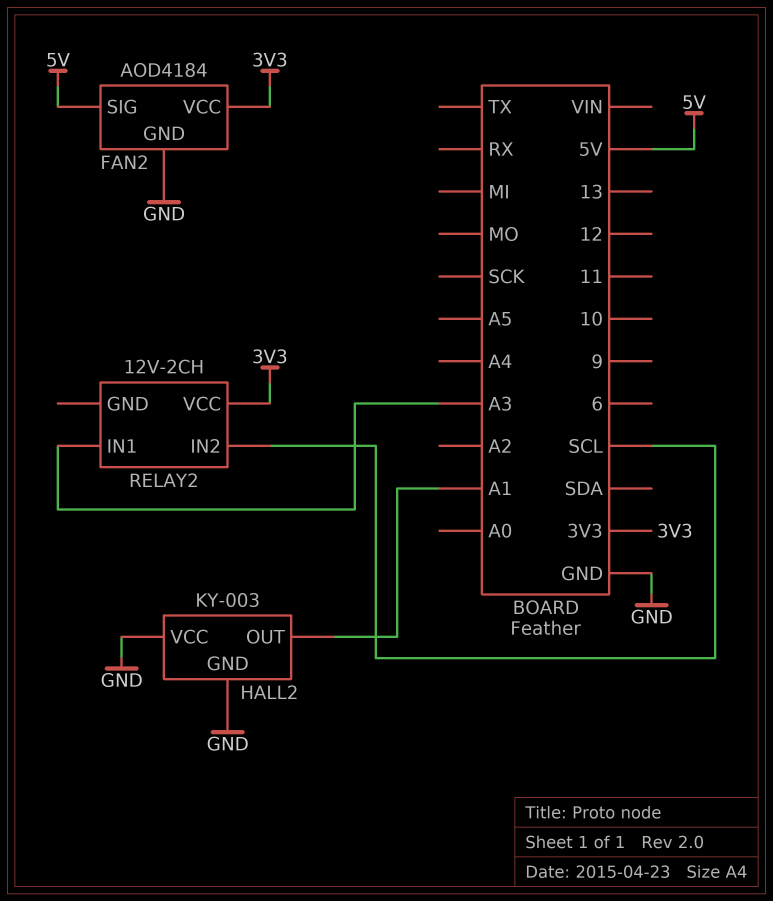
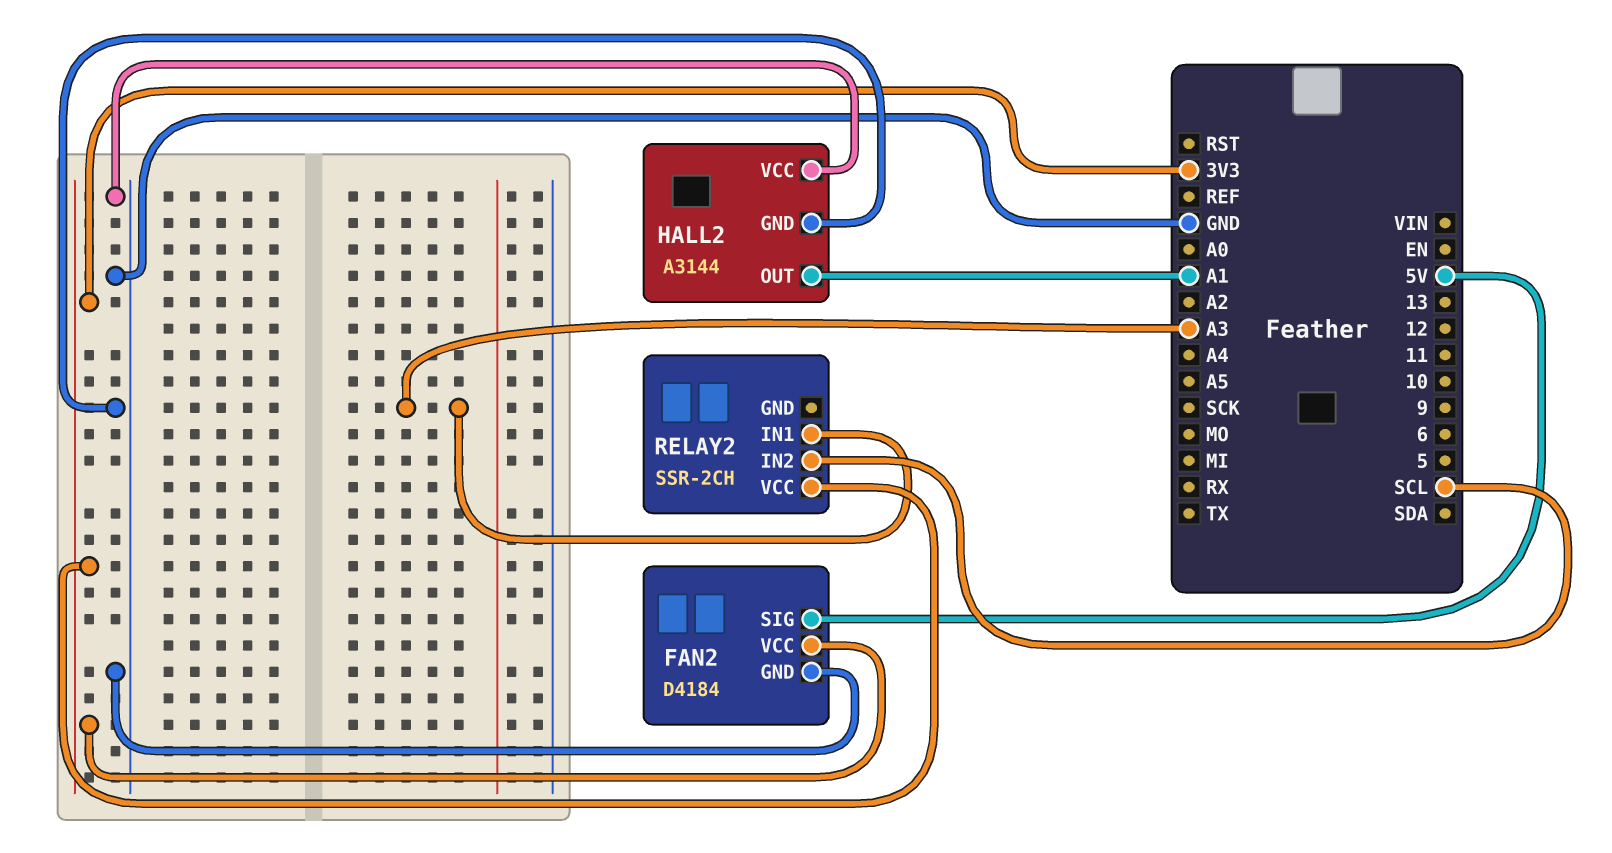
FAN2: AOD4184 -> D4184
HALL2: KY-003 -> A3144
RELAY2: 12V-2CH -> SSR-2CH

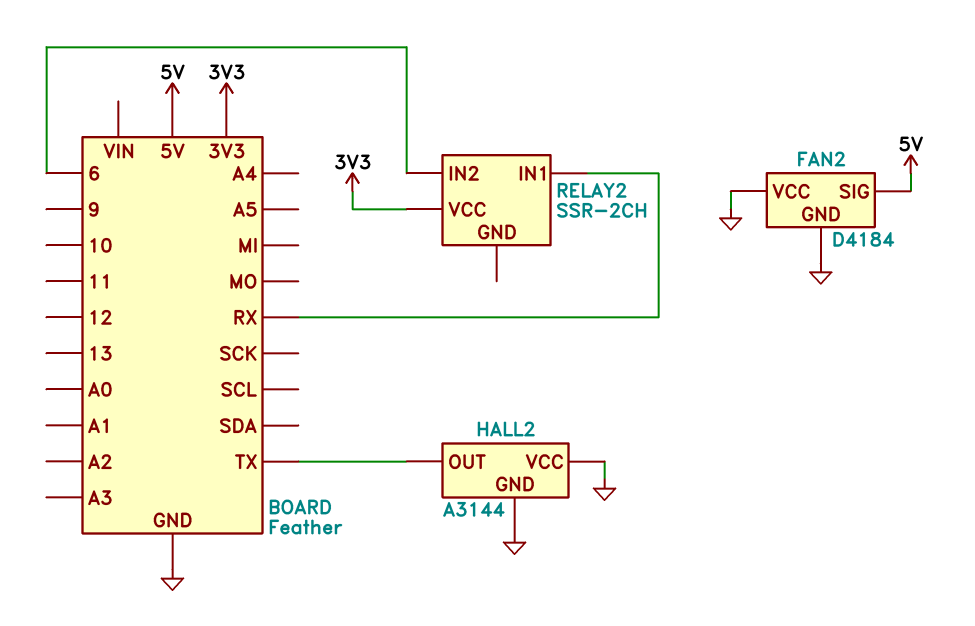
FAN2 pin VCC: 3V3 -> GND
HALL2 pin OUT: A1 -> TX
RELAY2 pin IN1: A3 -> RX
RELAY2 pin IN2: SCL -> 6

